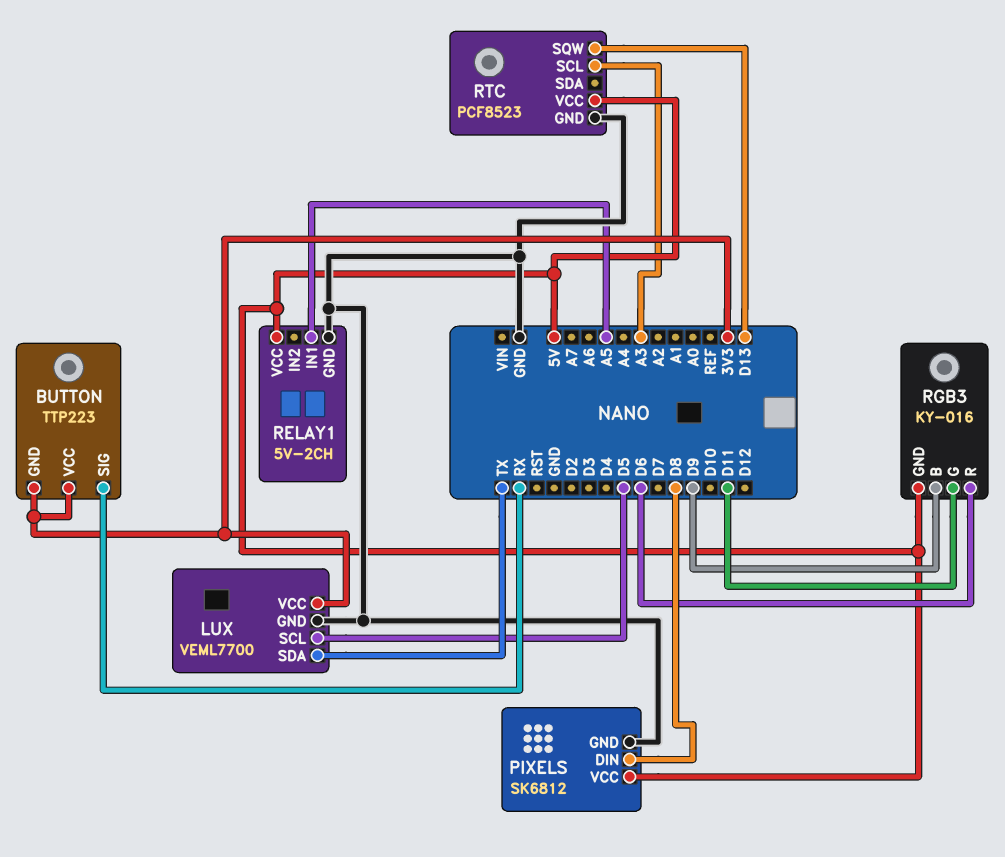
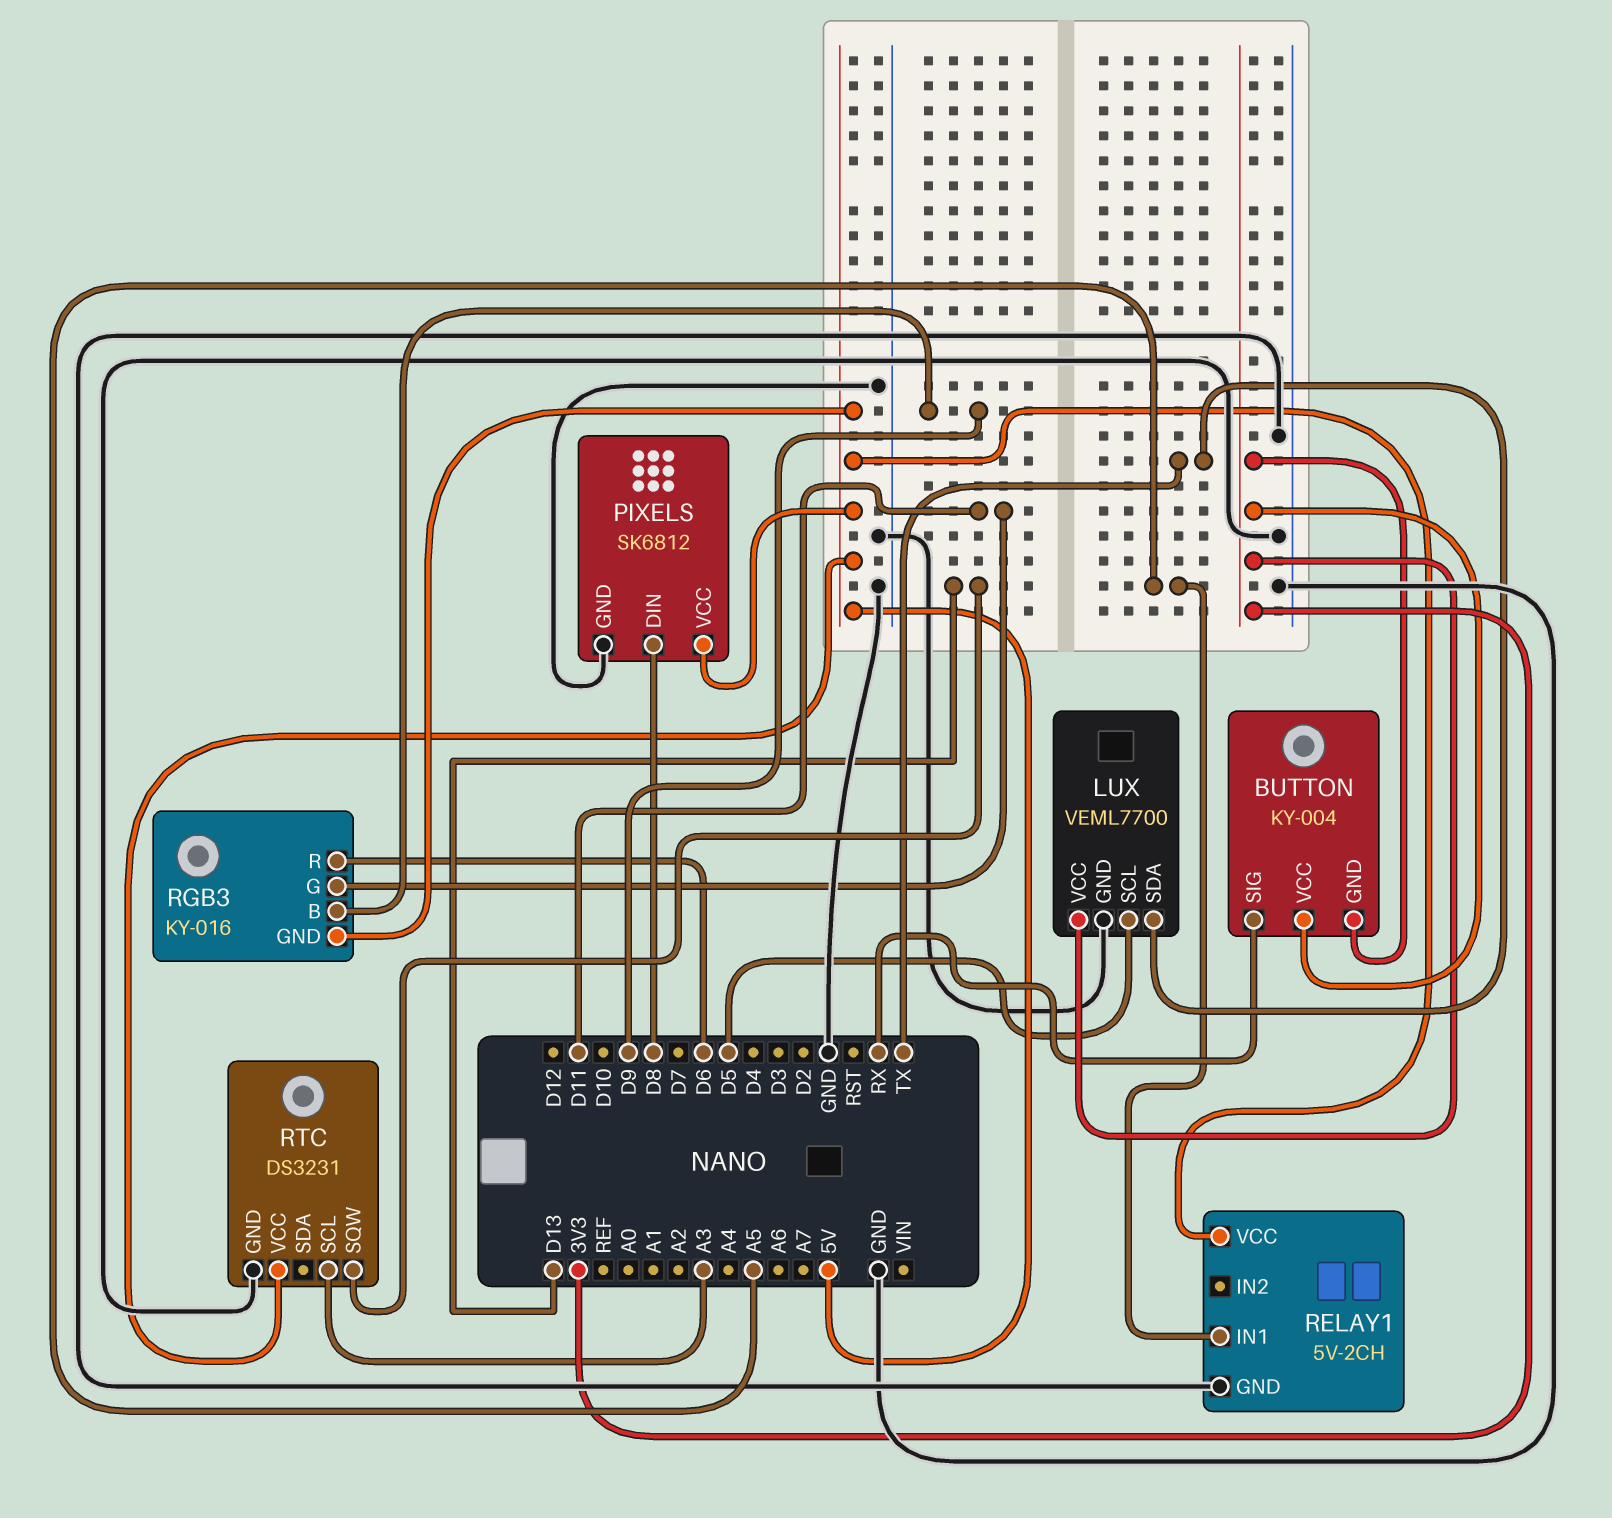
BUTTON: TTP223 -> KY-004
RTC: PCF8523 -> DS3231

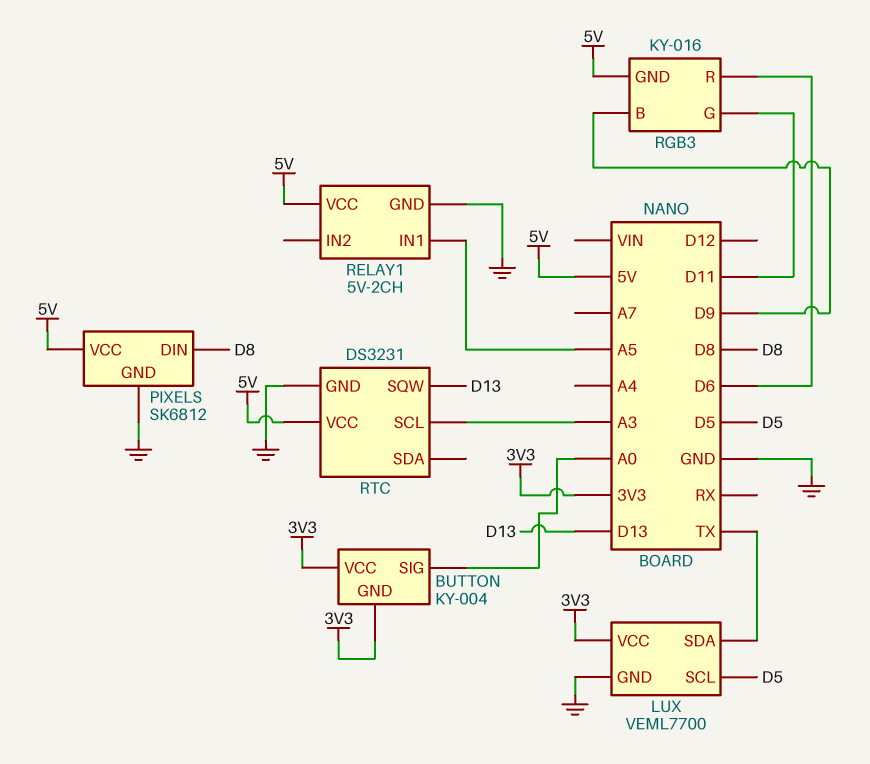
BUTTON pin SIG: RX -> A0

